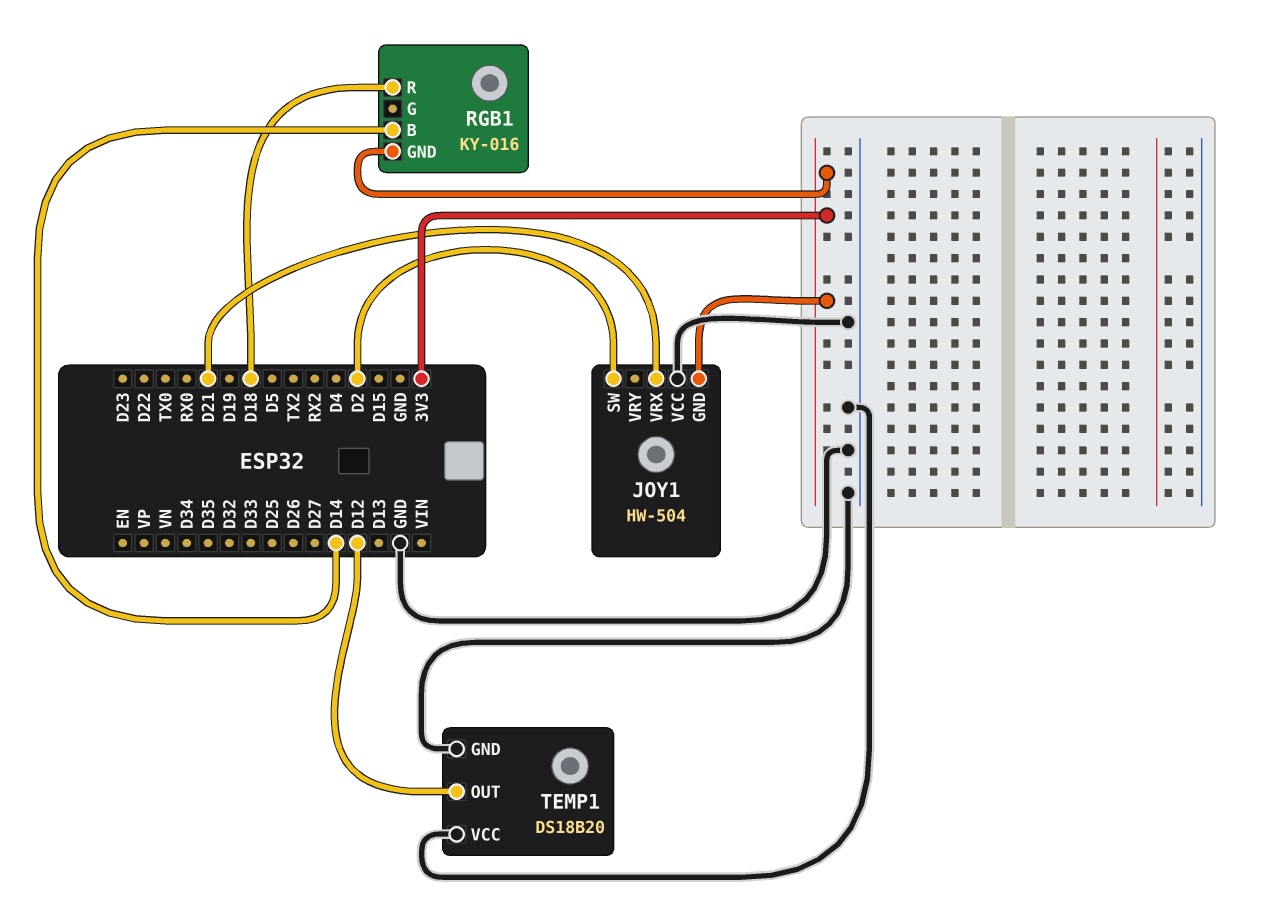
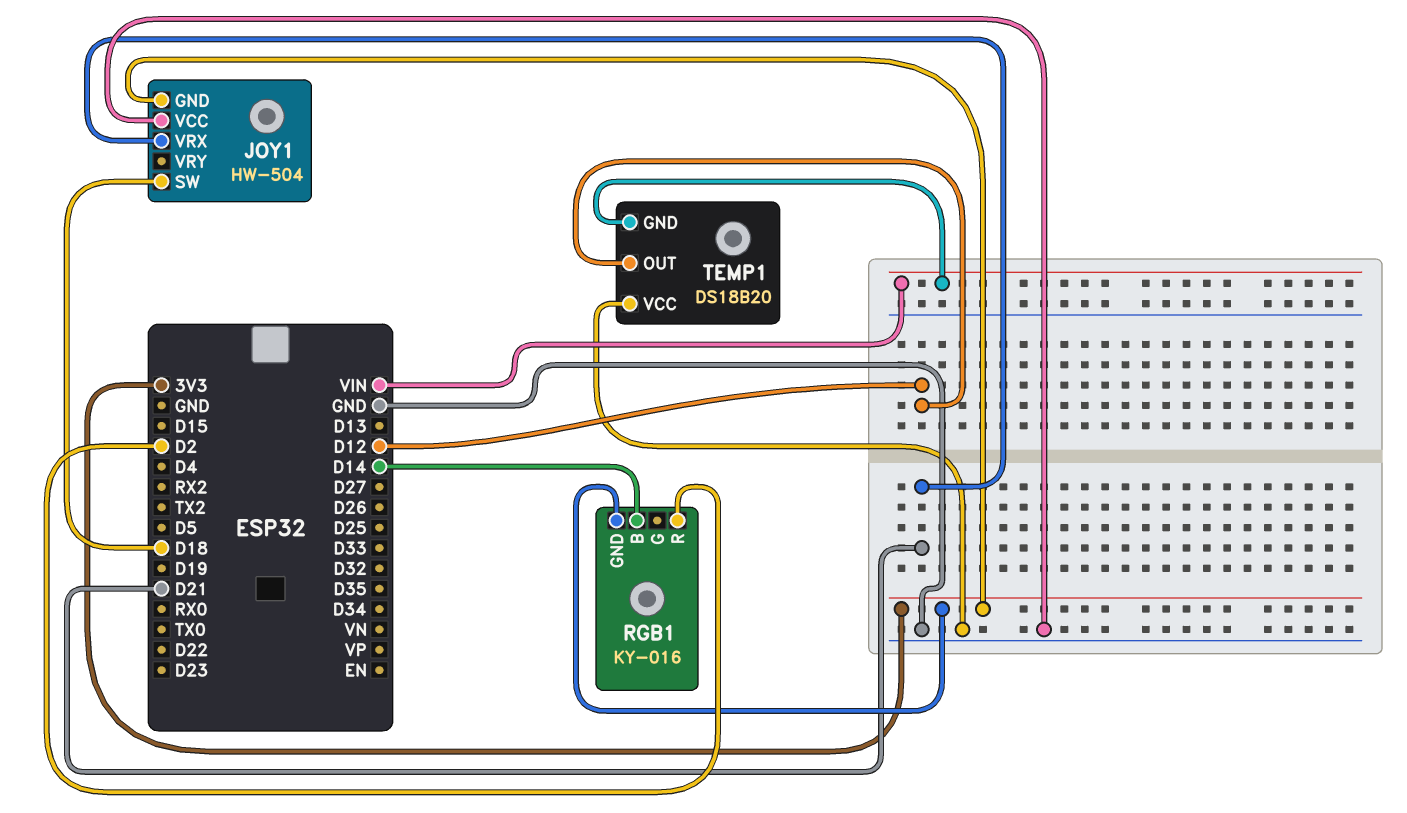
JOY1 pin SW: D2 -> D18
RGB1 pin R: D18 -> D2
TEMP1 pin GND: GND -> VIN

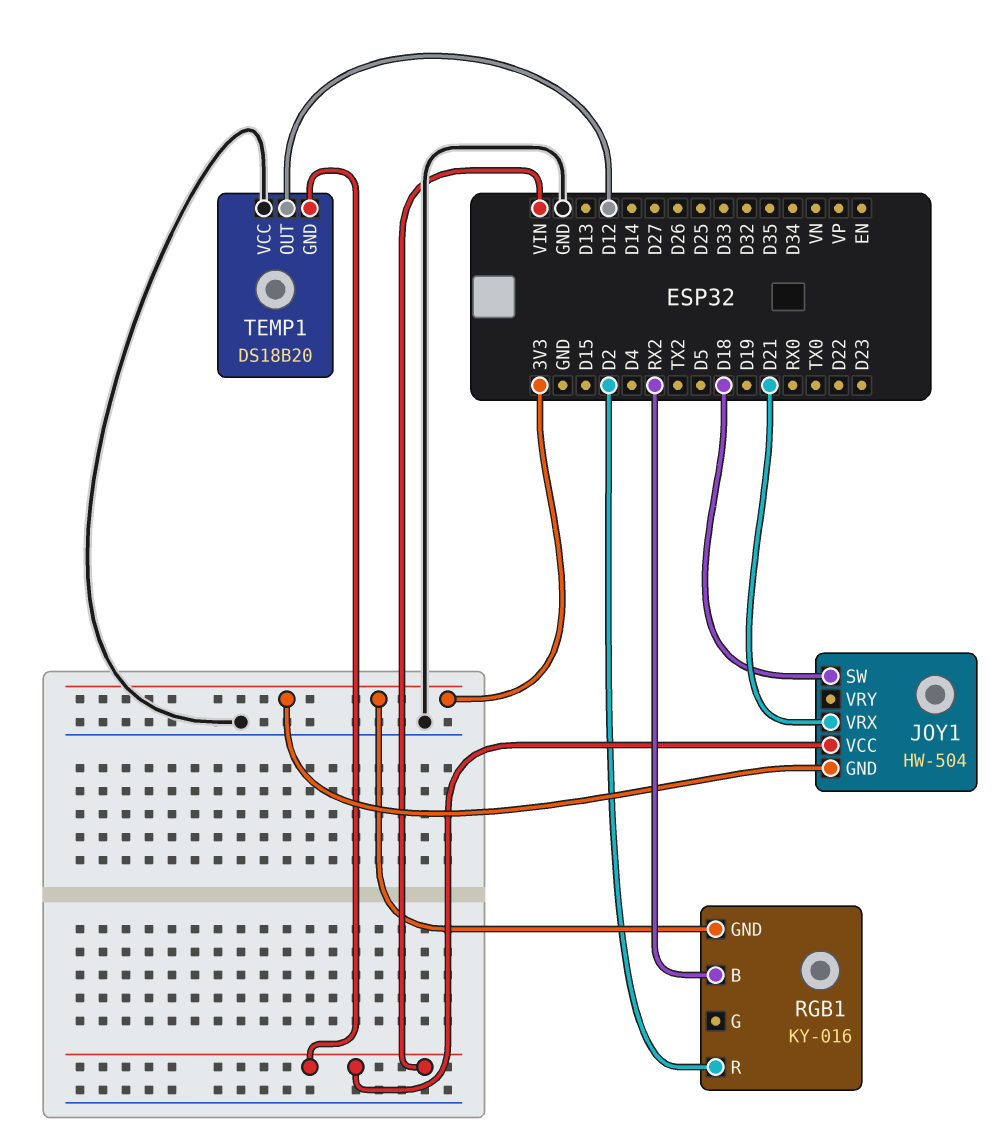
JOY1 pin VCC: GND -> VIN
RGB1 pin B: D14 -> RX2

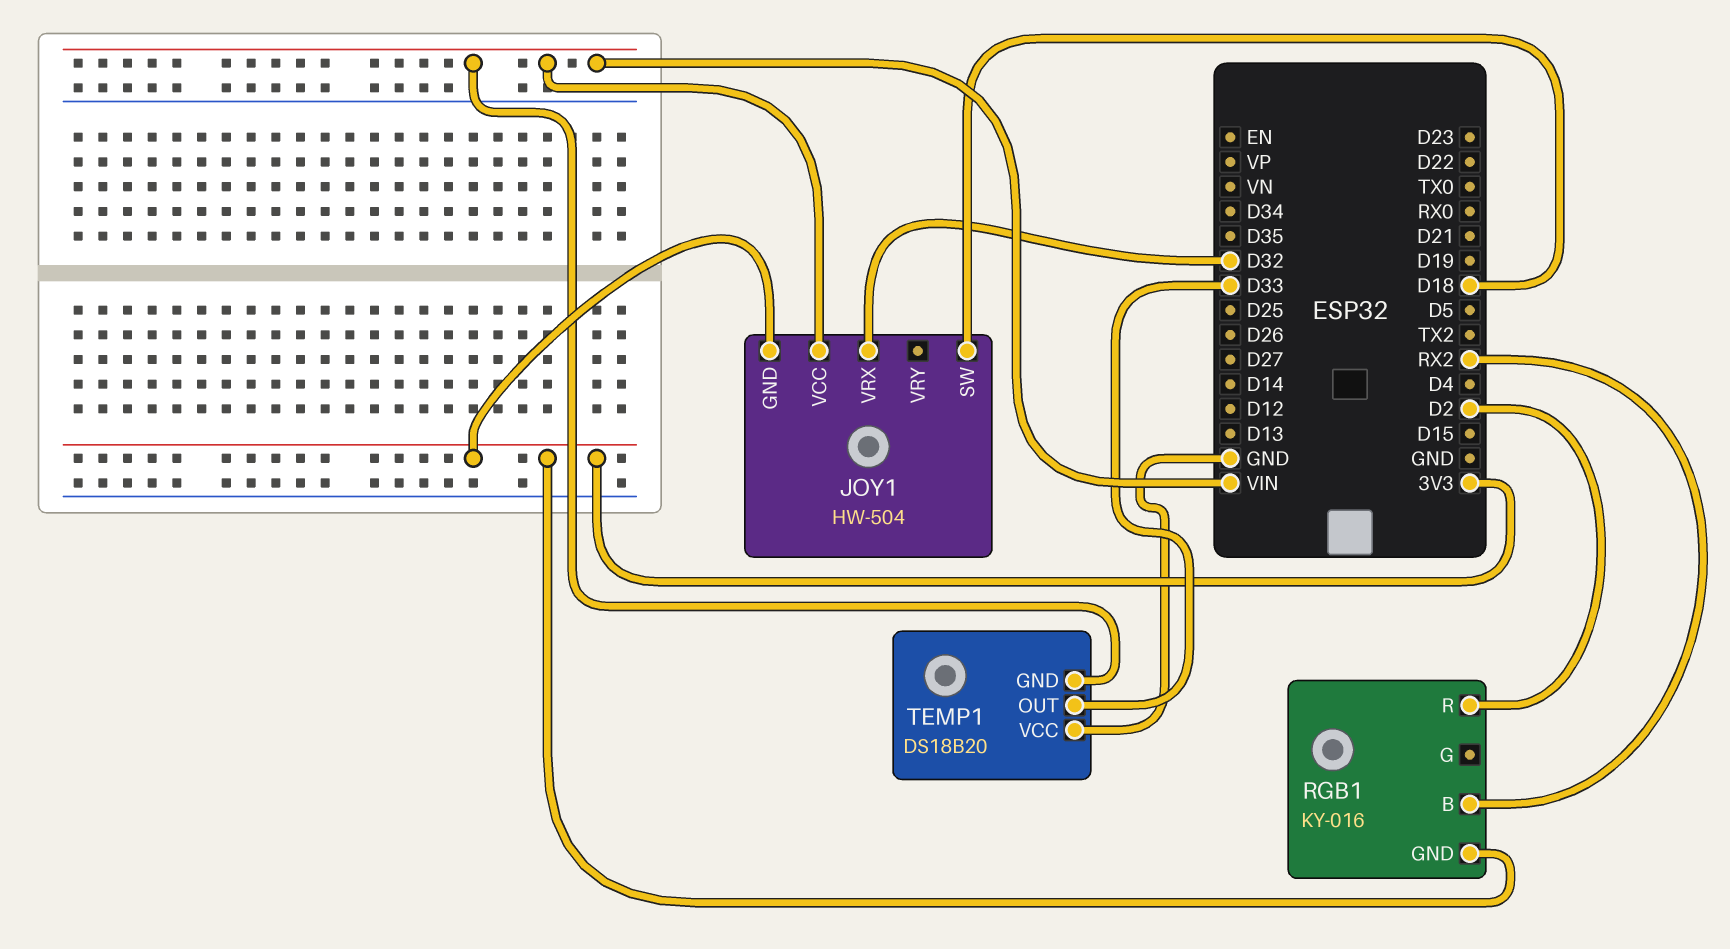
JOY1 pin VRX: D21 -> D32
TEMP1 pin OUT: D12 -> D33

